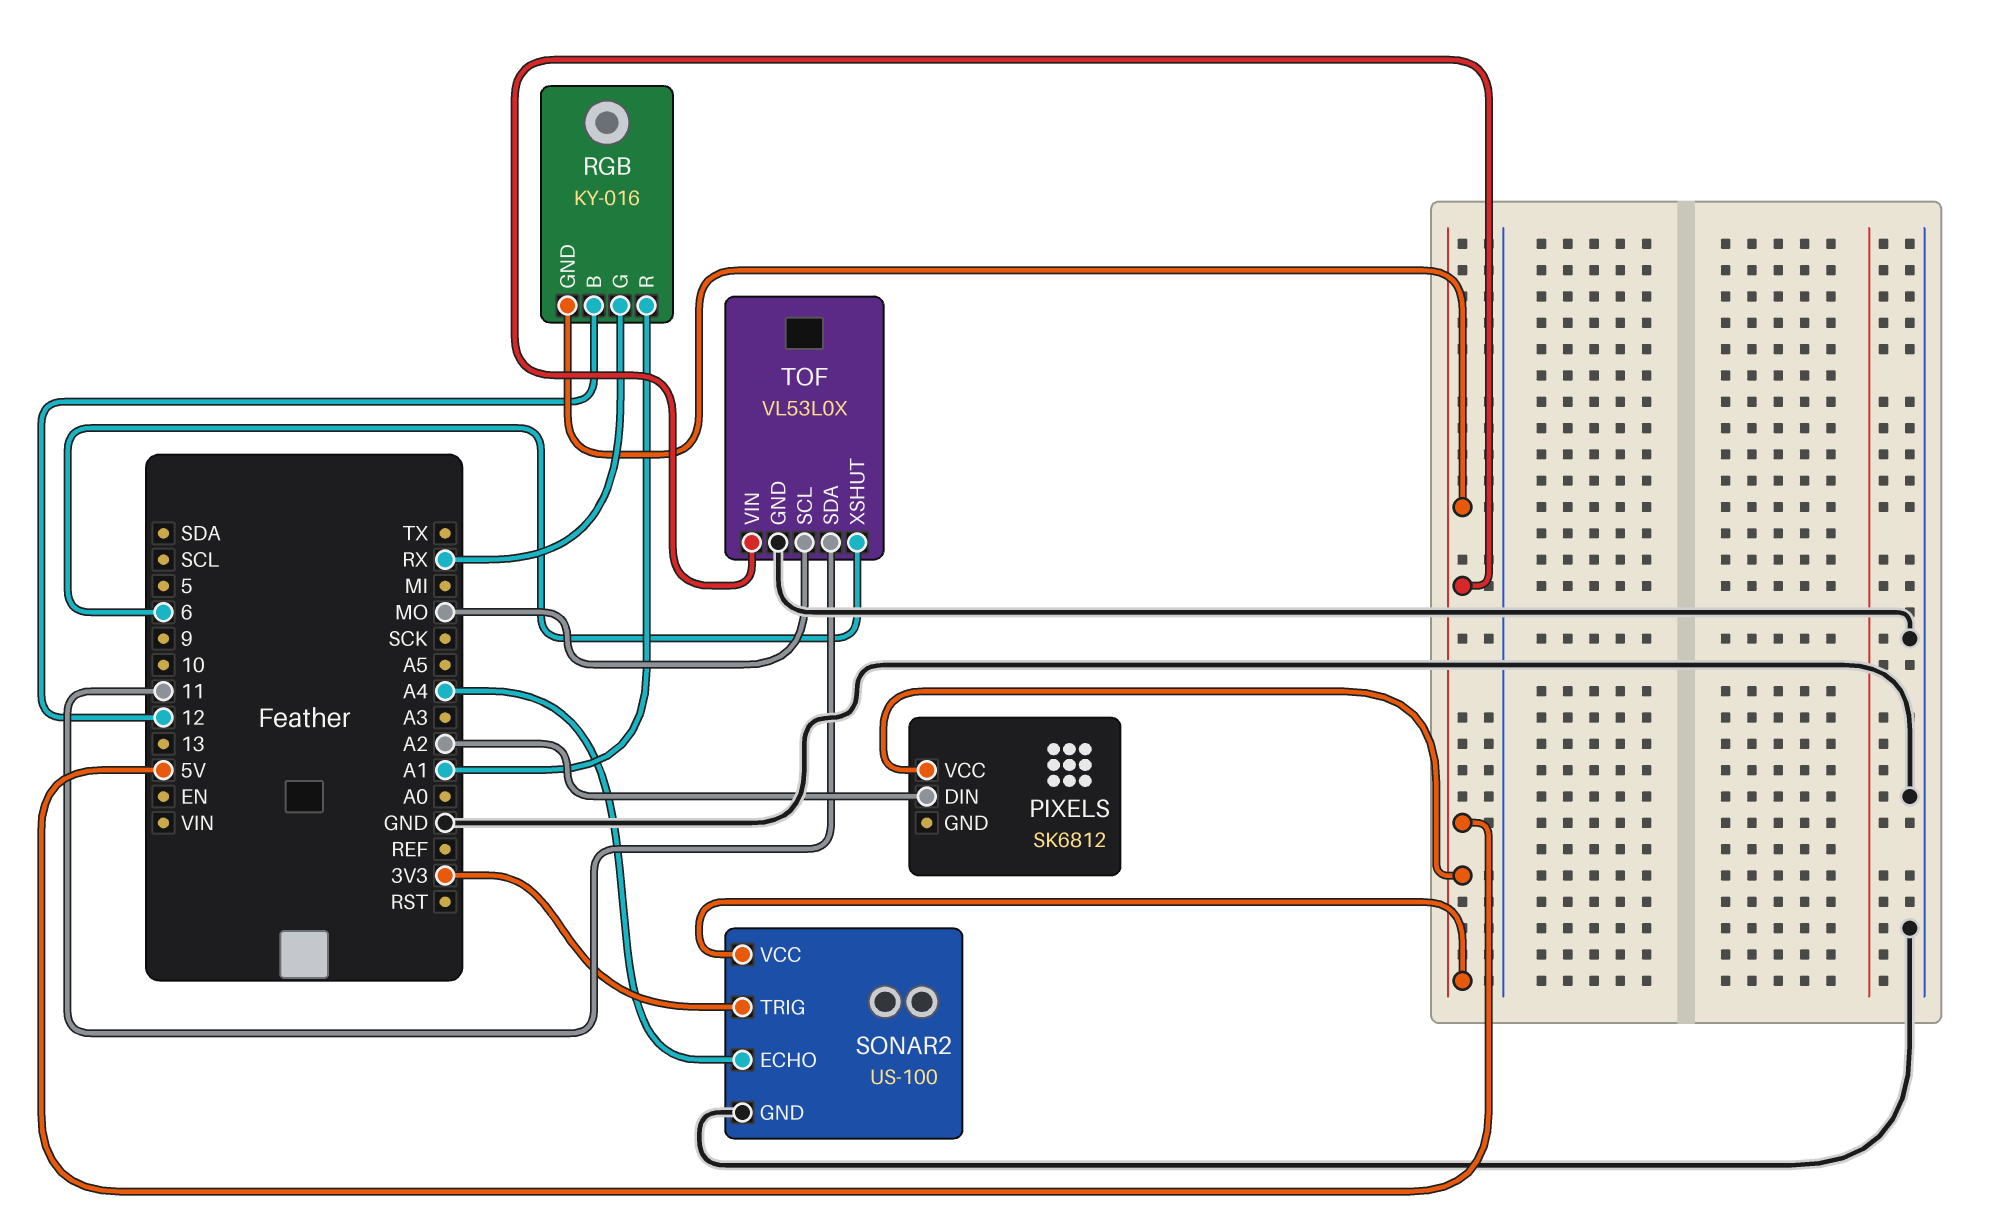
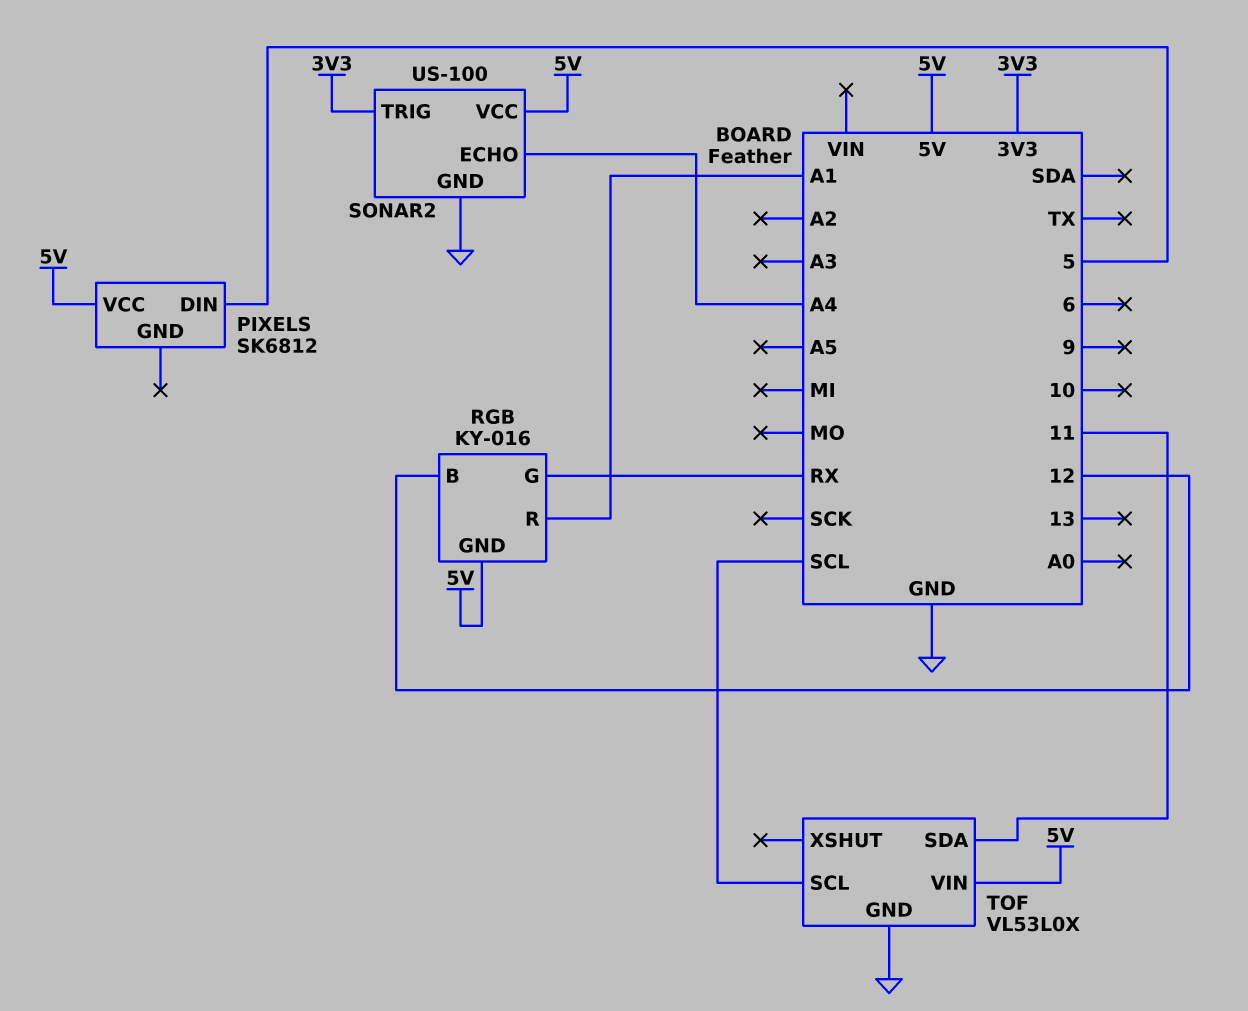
PIXELS pin DIN: A2 -> 5
TOF pin SCL: MO -> SCL
TOF pin XSHUT: 6 -> none

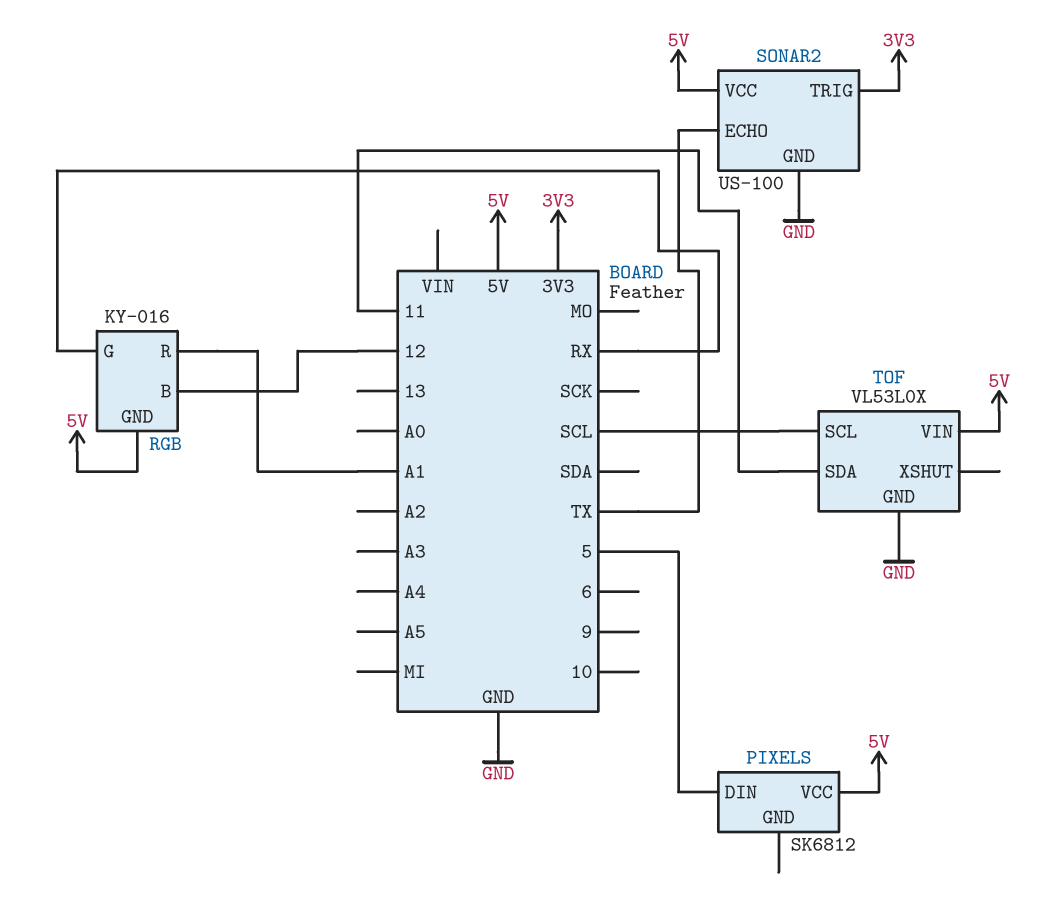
SONAR2 pin ECHO: A4 -> TX

